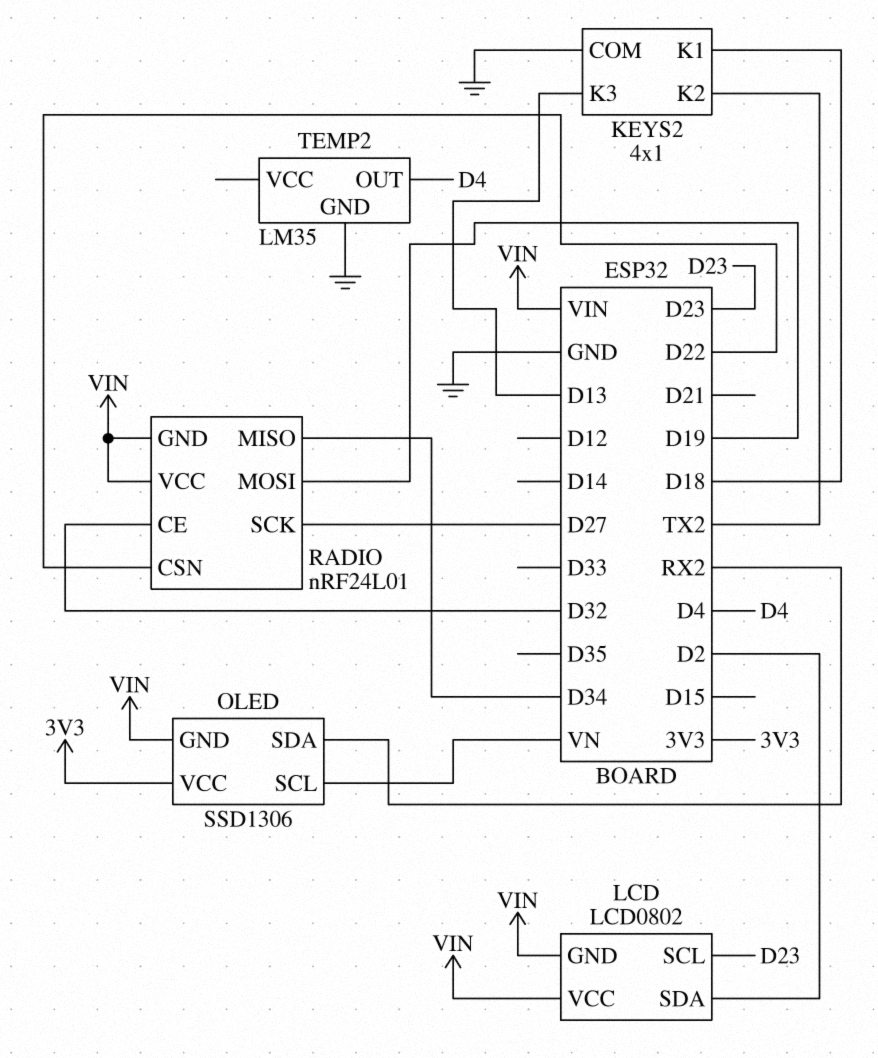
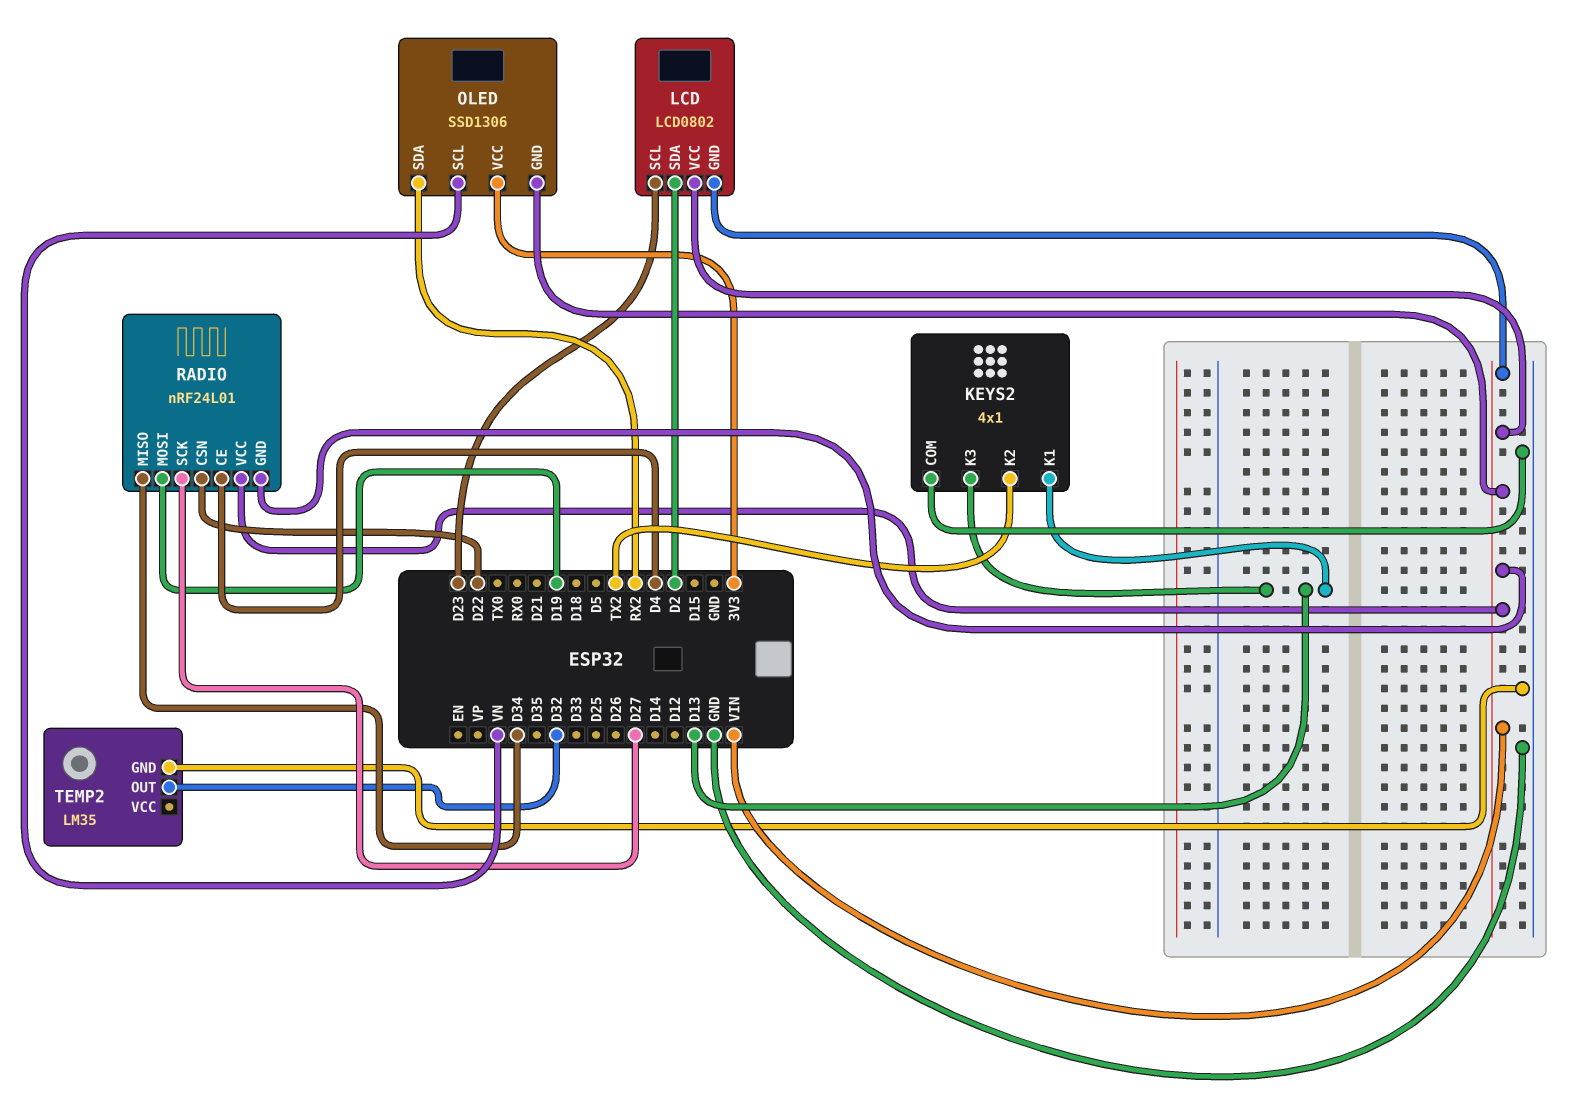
KEYS2 pin K1: D18 -> D13
RADIO pin CE: D32 -> D4
TEMP2 pin OUT: D4 -> D32

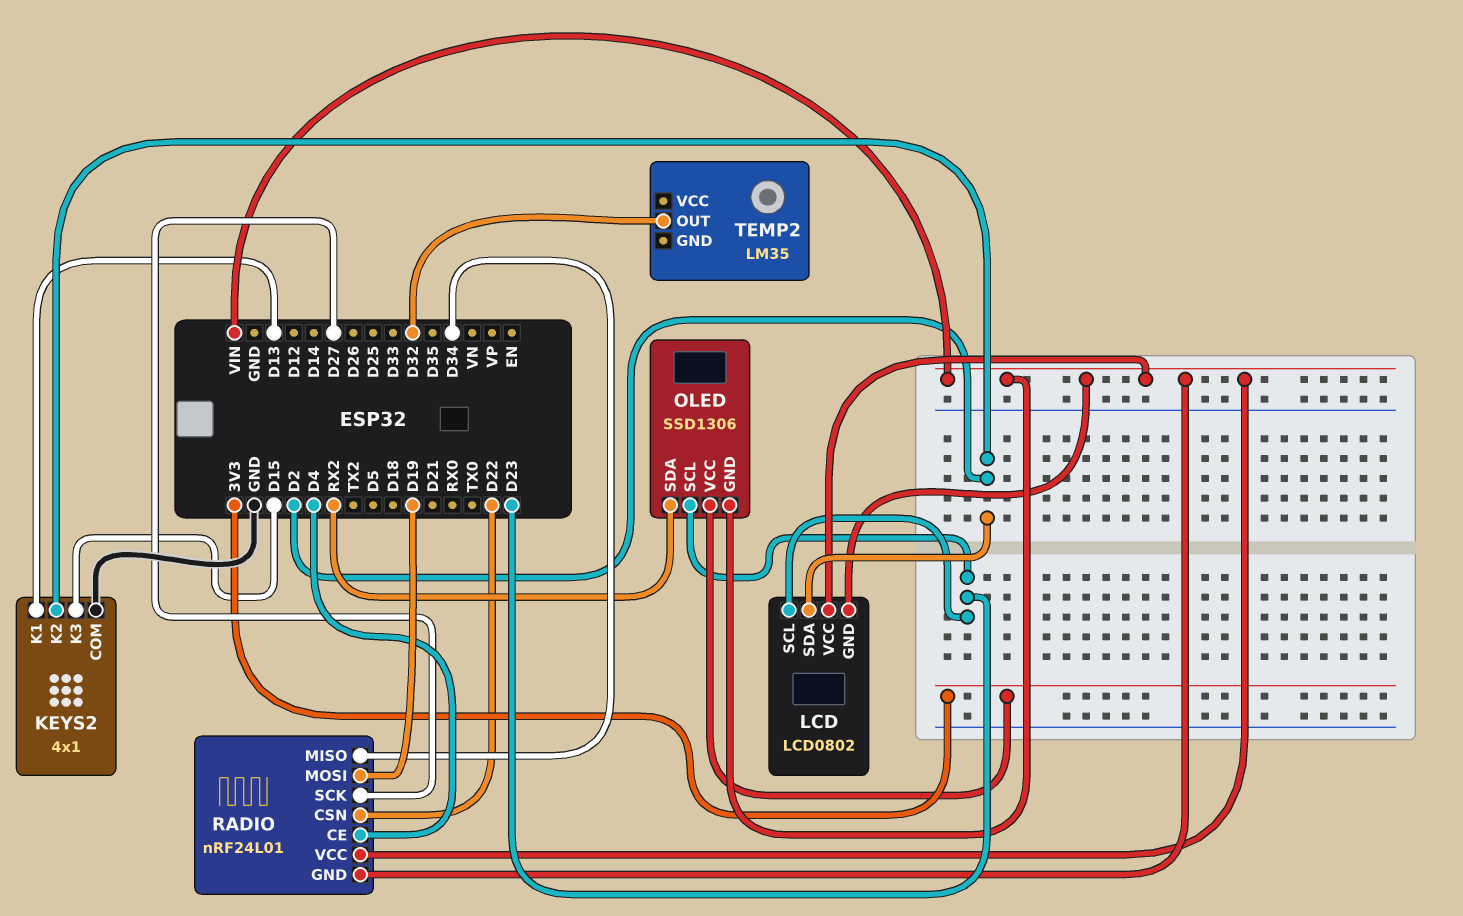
KEYS2 pin K2: TX2 -> D2
KEYS2 pin K3: D13 -> D15
OLED pin SCL: VN -> D23
TEMP2 pin GND: GND -> none

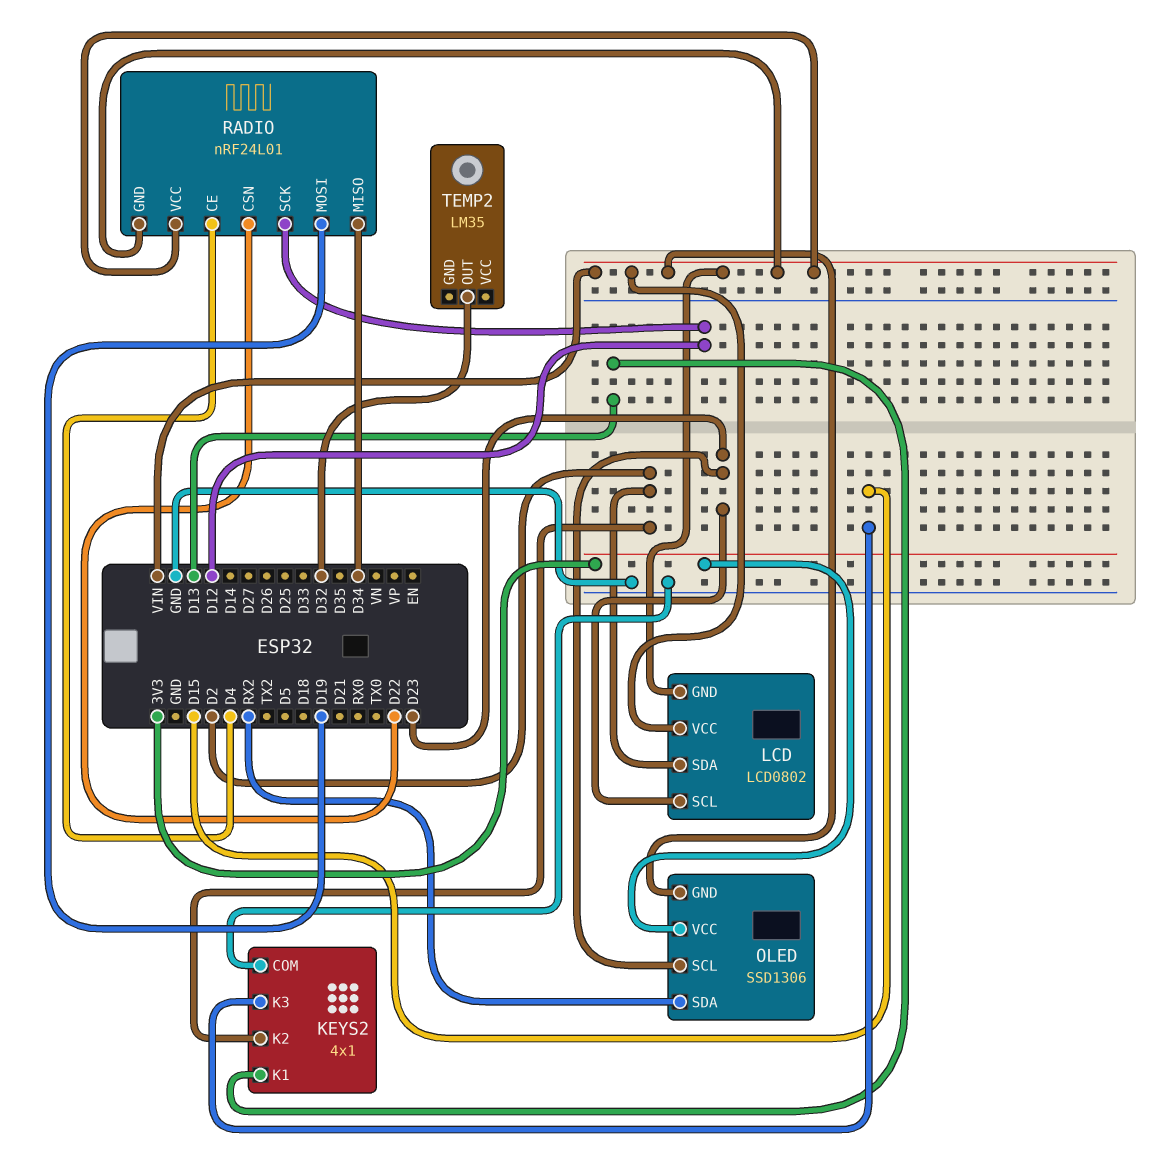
RADIO pin SCK: D27 -> D12

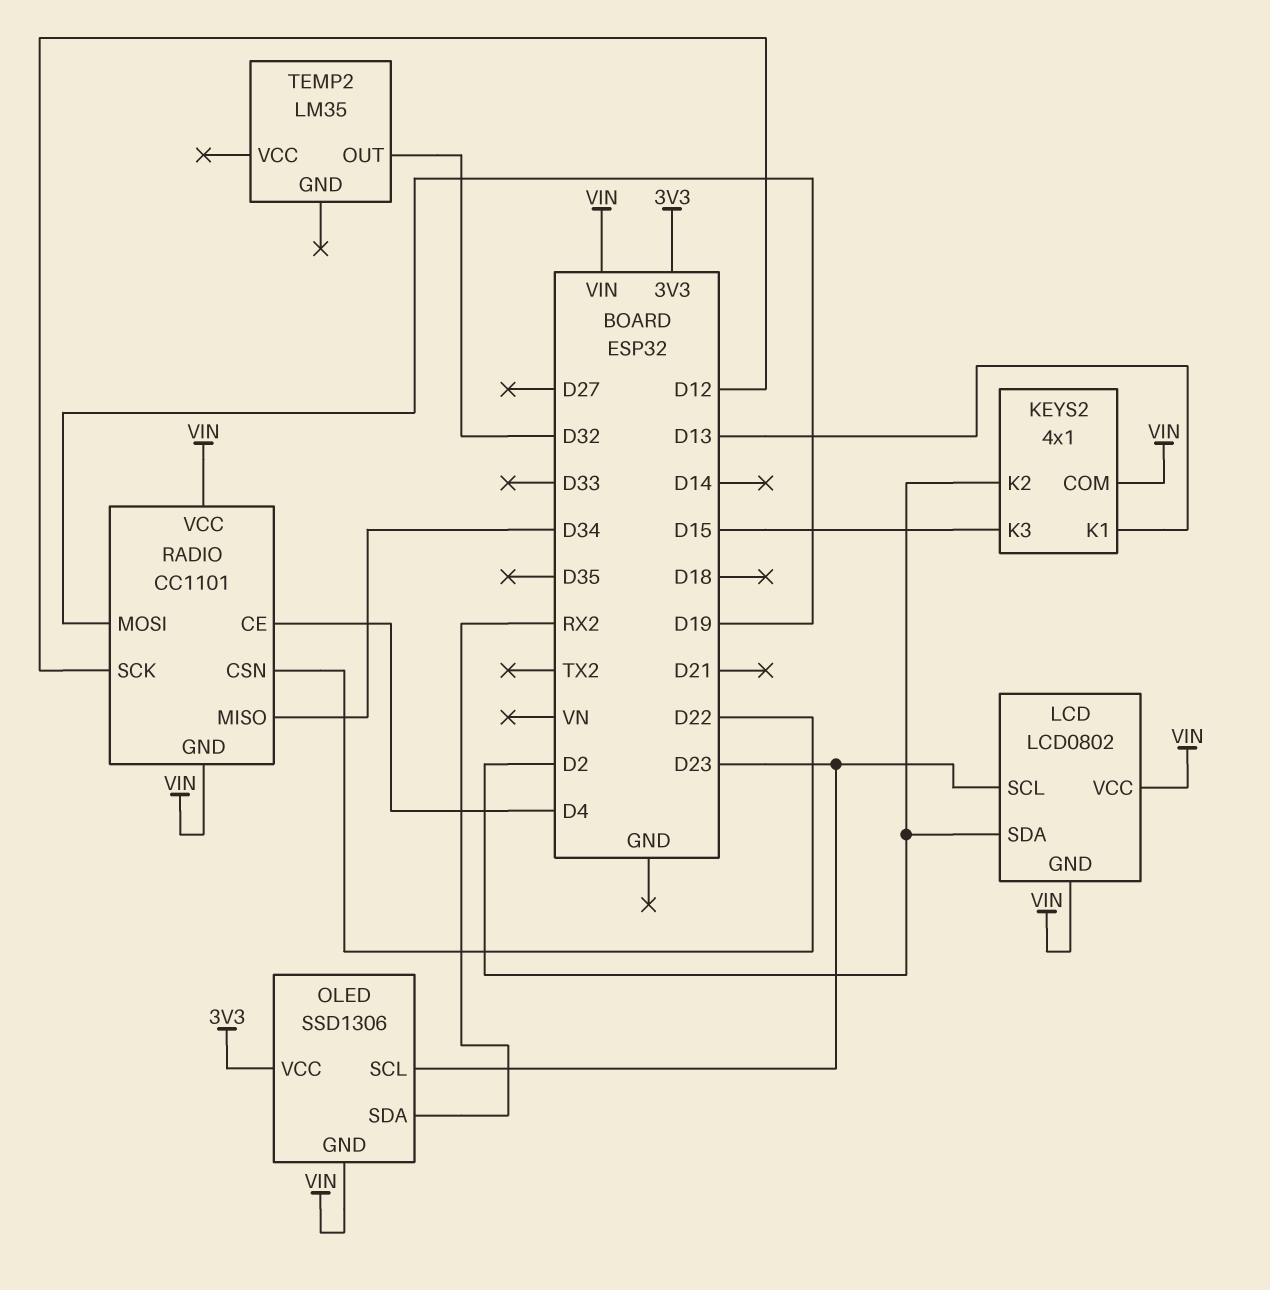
KEYS2 pin COM: GND -> VIN
RADIO: nRF24L01 -> CC1101

